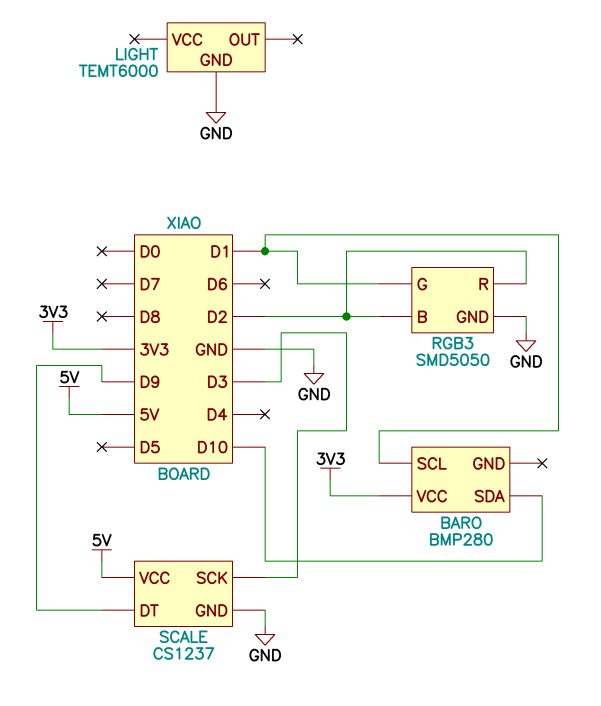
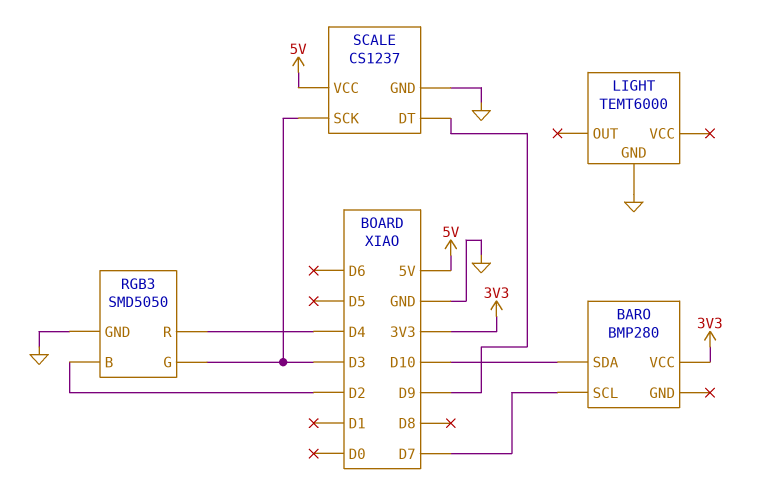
BARO pin SCL: D1 -> D7
RGB3 pin G: D1 -> D3
RGB3 pin R: D2 -> D4

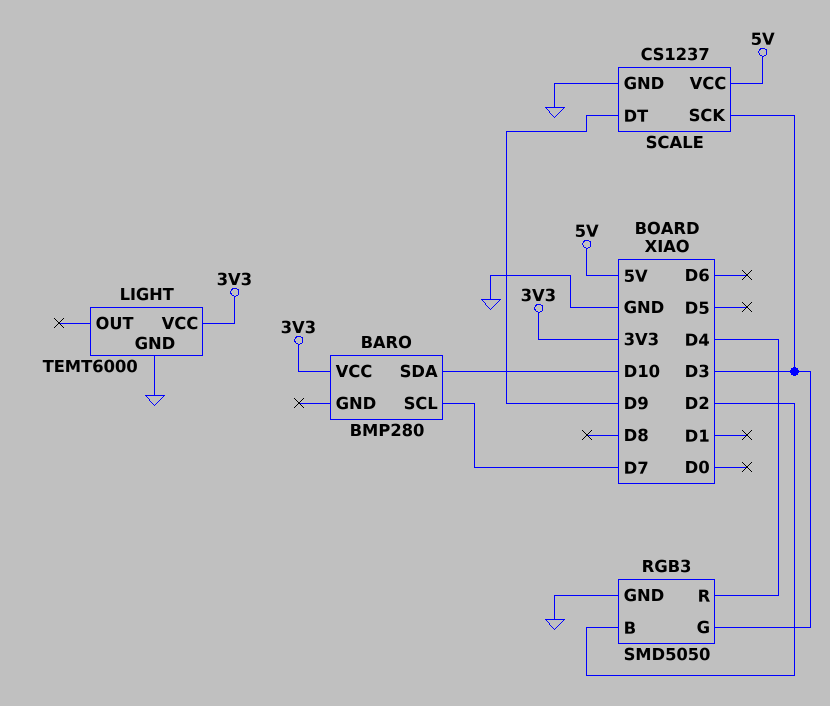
LIGHT pin VCC: none -> 3V3

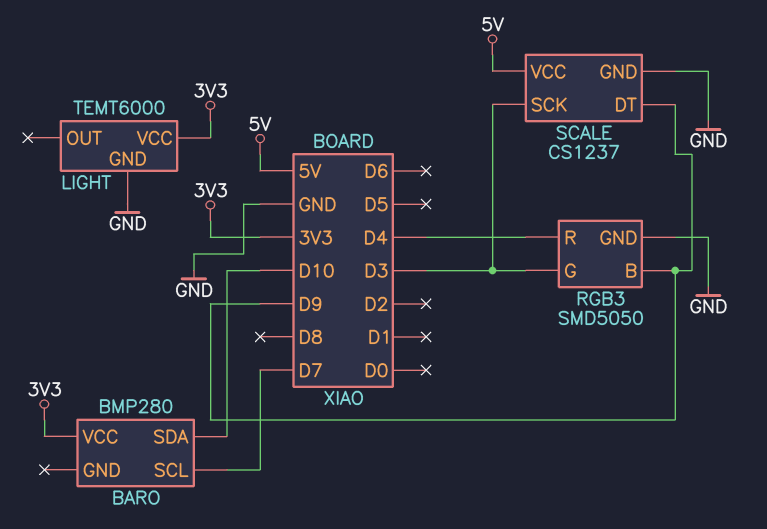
RGB3 pin B: D2 -> D9

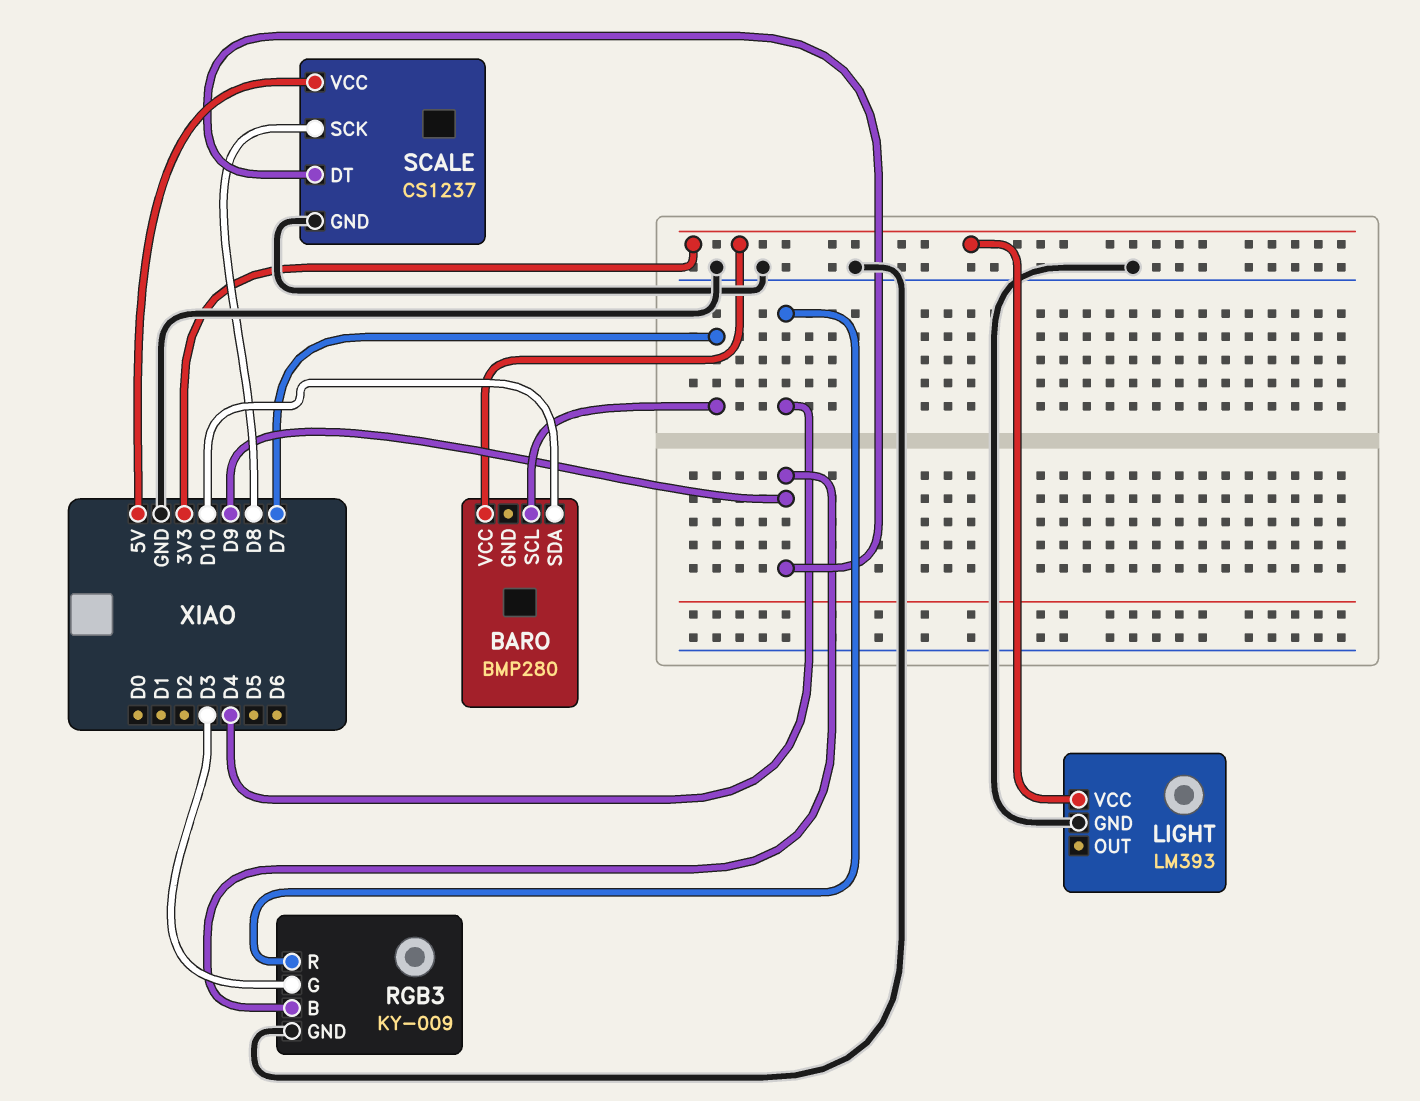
LIGHT: TEMT6000 -> LM393
RGB3: SMD5050 -> KY-009
SCALE pin SCK: D3 -> D8

